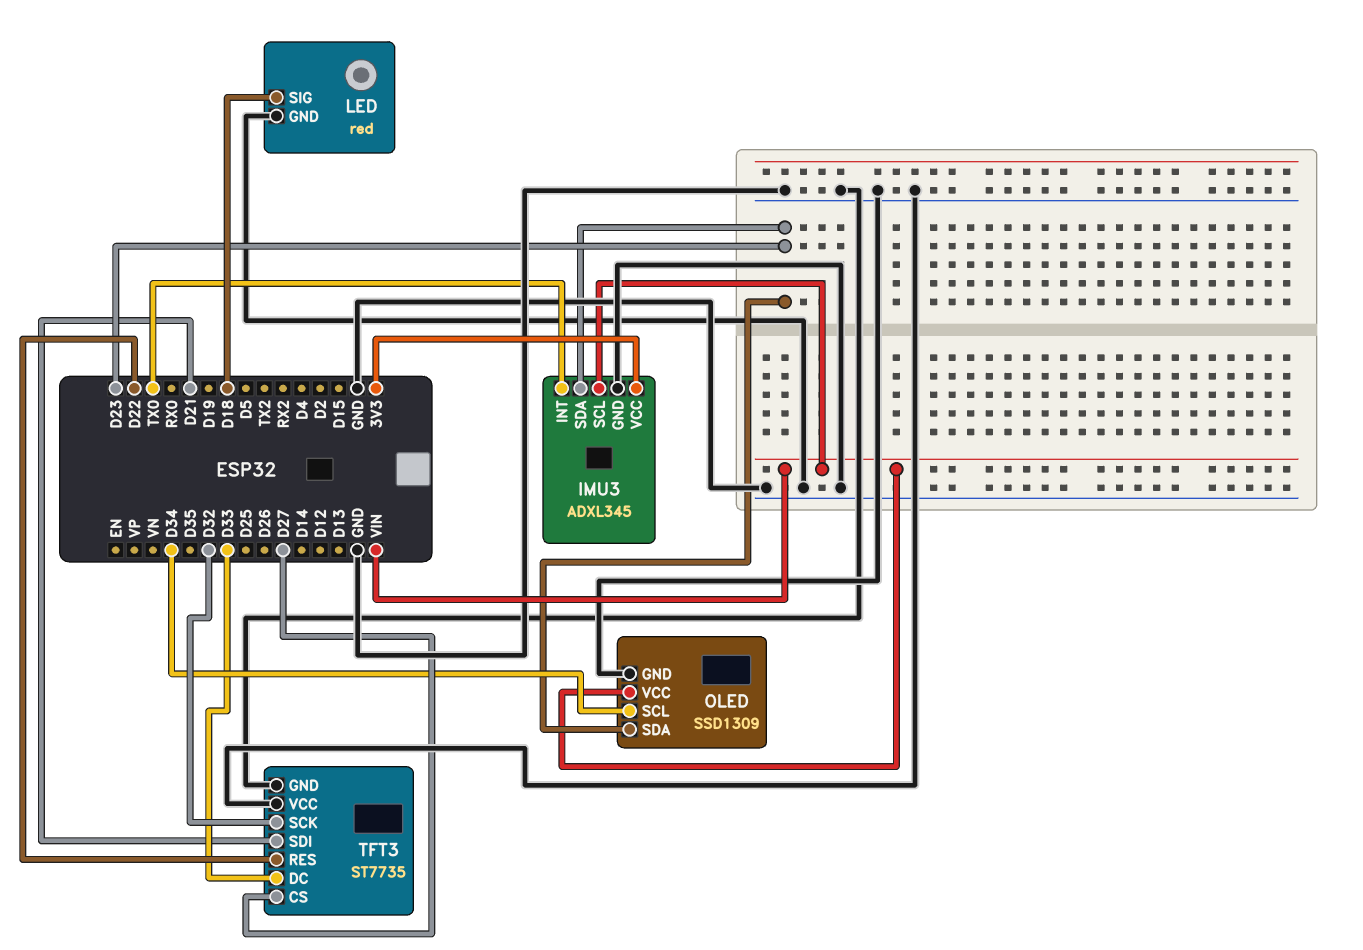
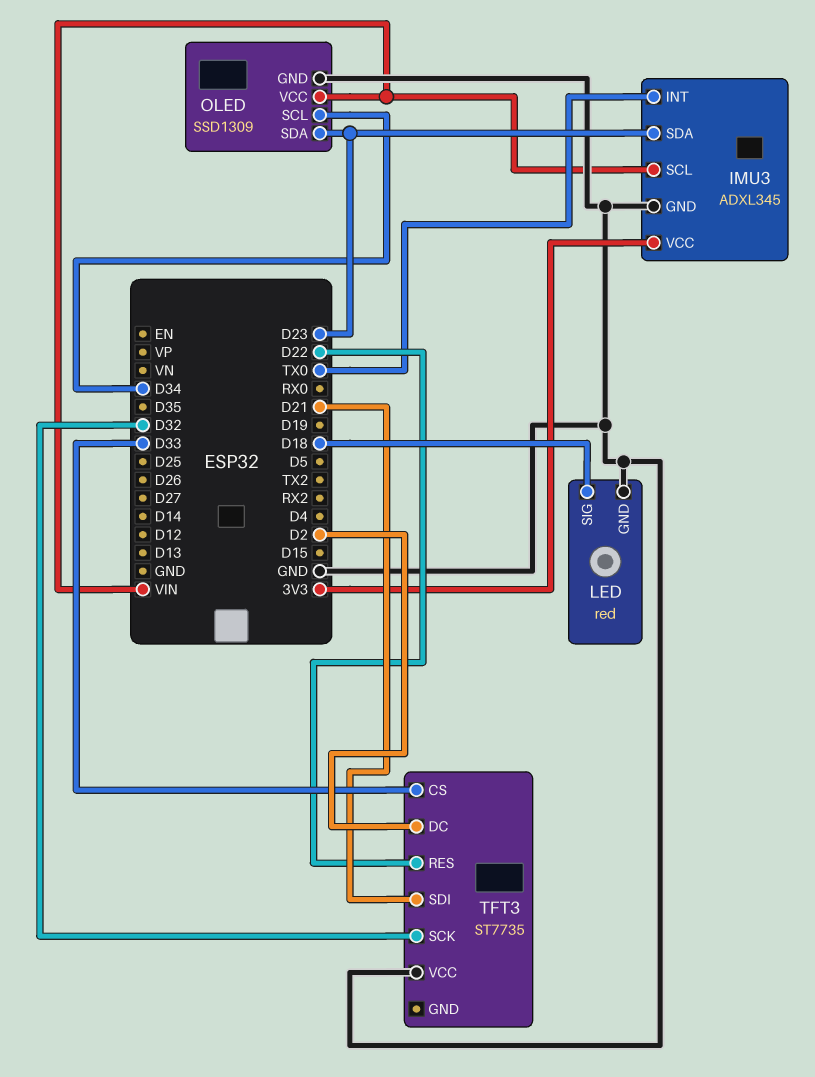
TFT3 pin CS: D27 -> D33
TFT3 pin DC: D33 -> D2
TFT3 pin GND: GND -> none

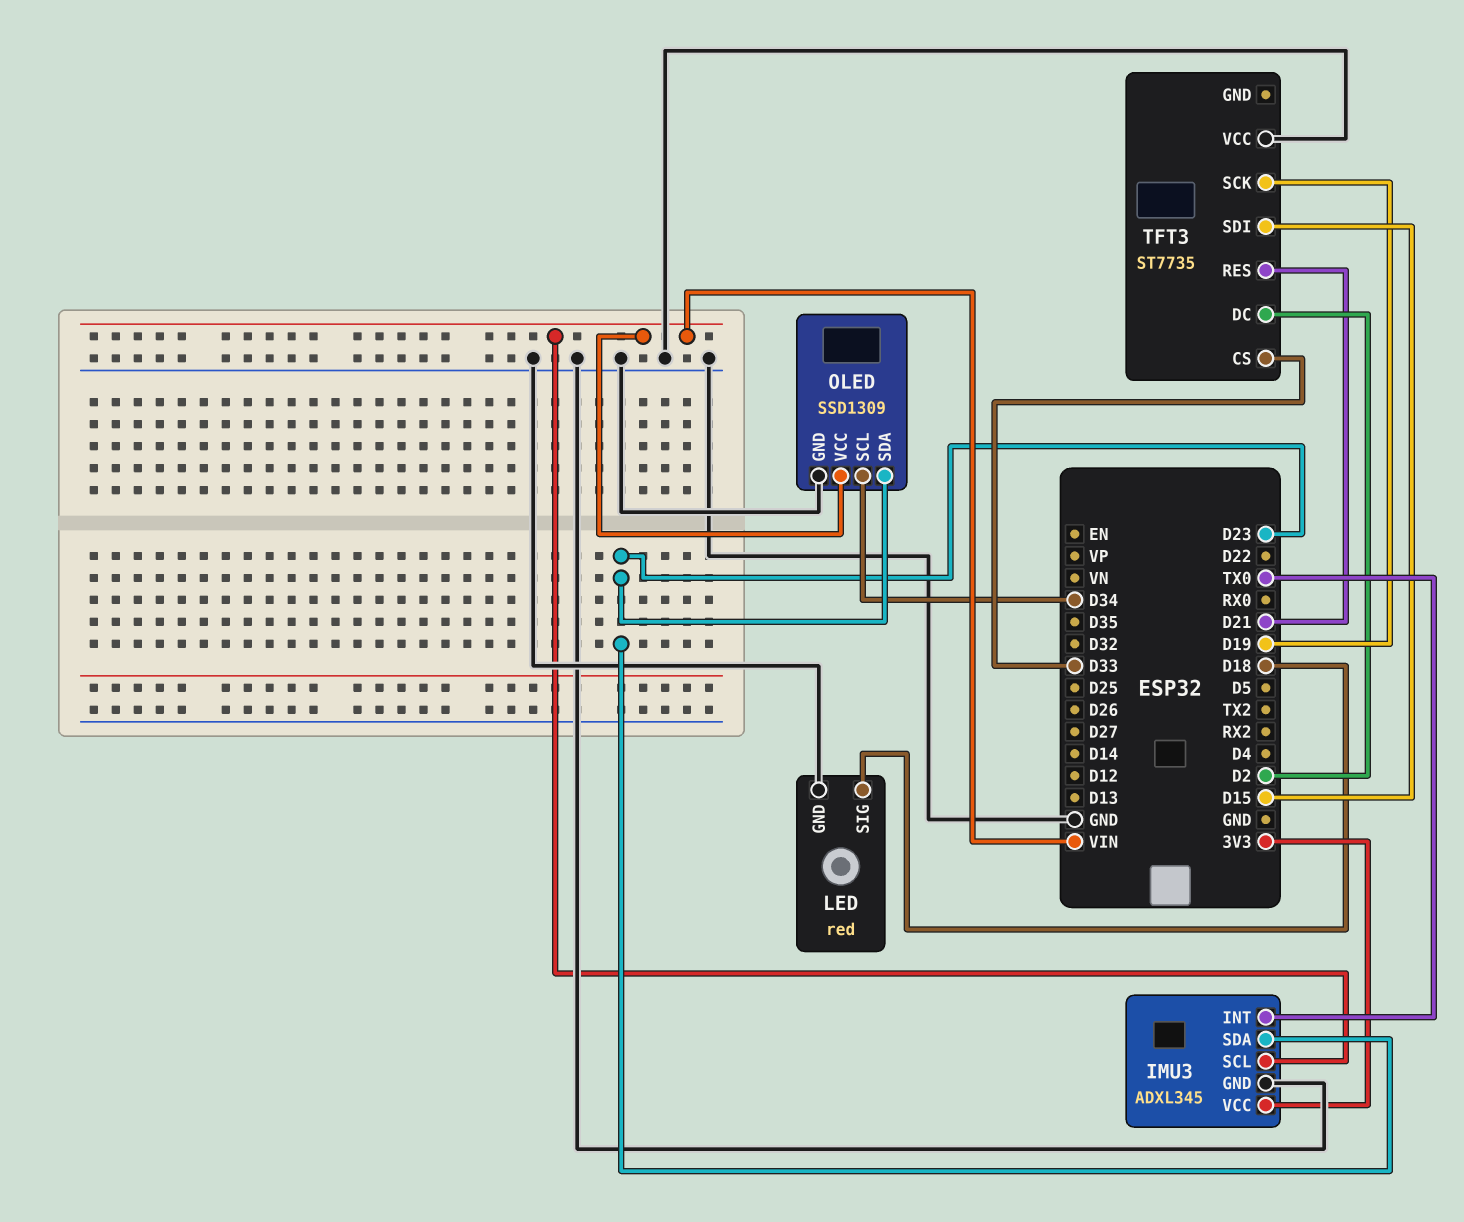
TFT3 pin RES: D22 -> D21
TFT3 pin SCK: D32 -> D19
TFT3 pin SDI: D21 -> D15

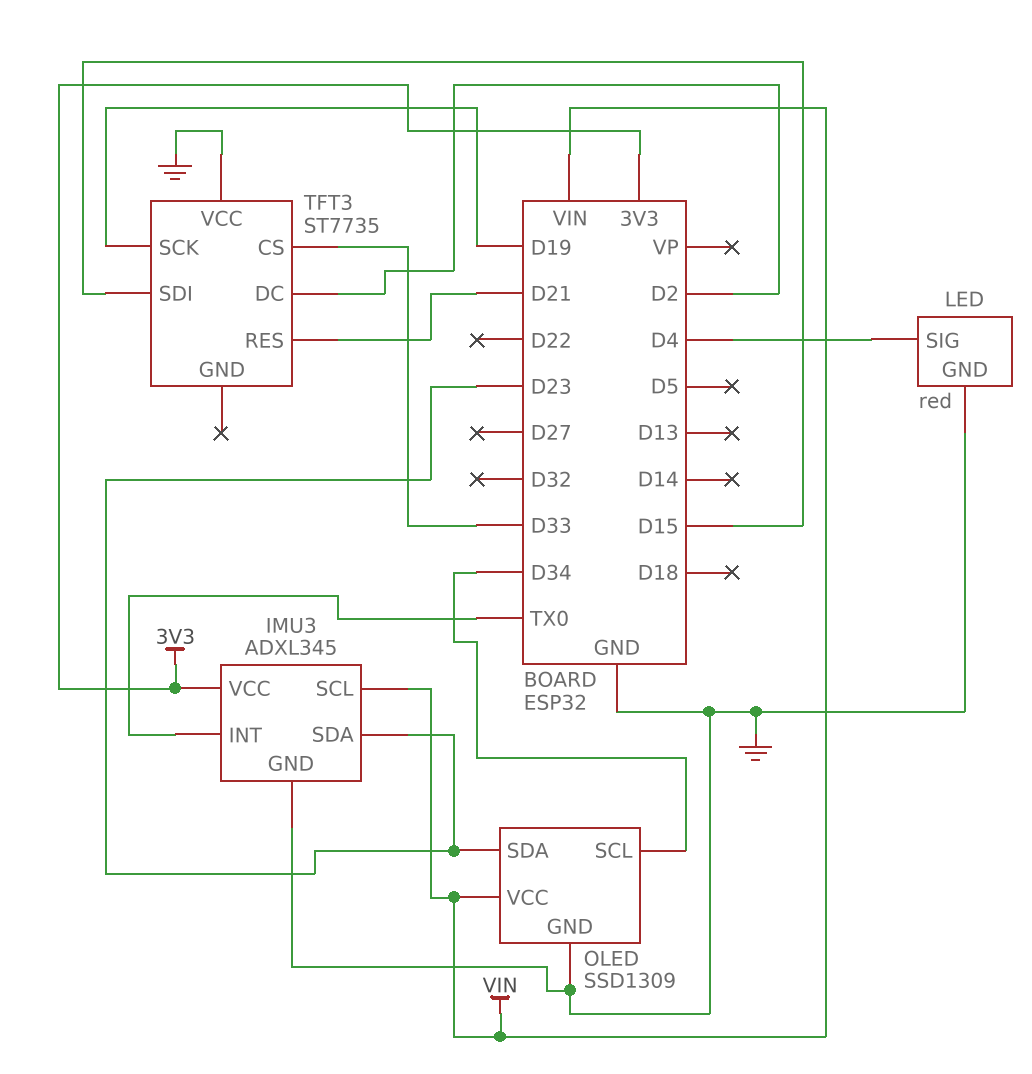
LED pin SIG: D18 -> D4

